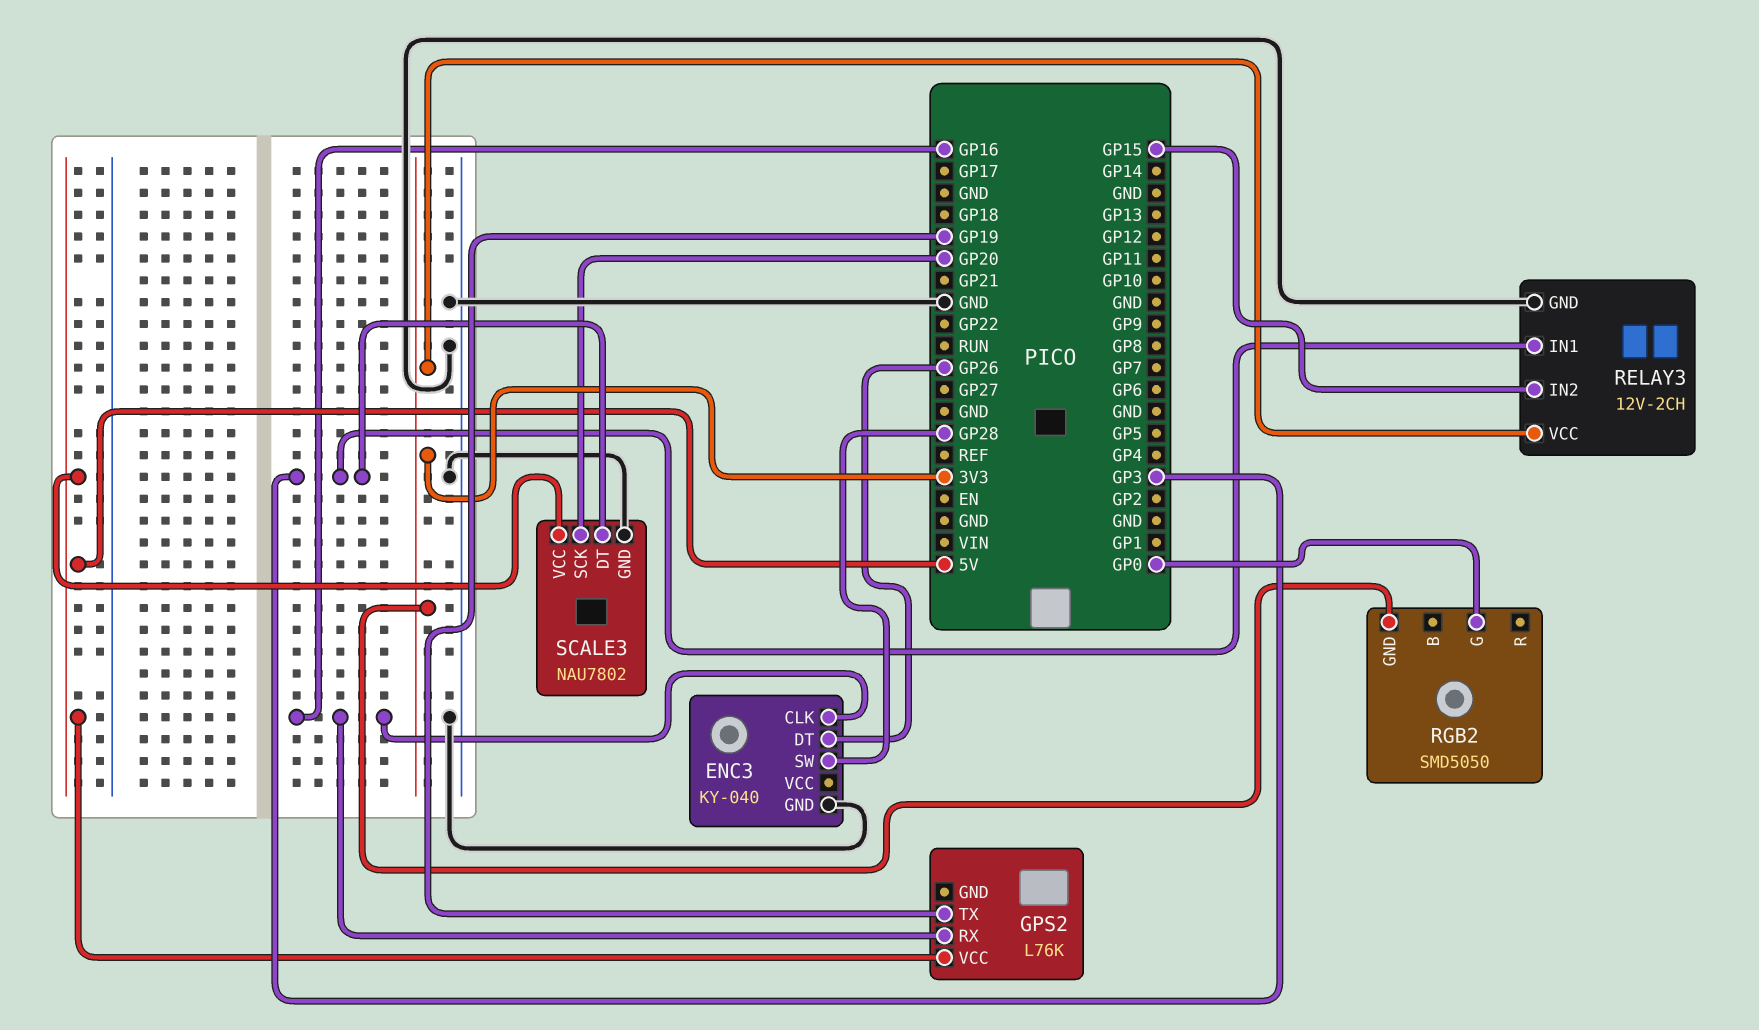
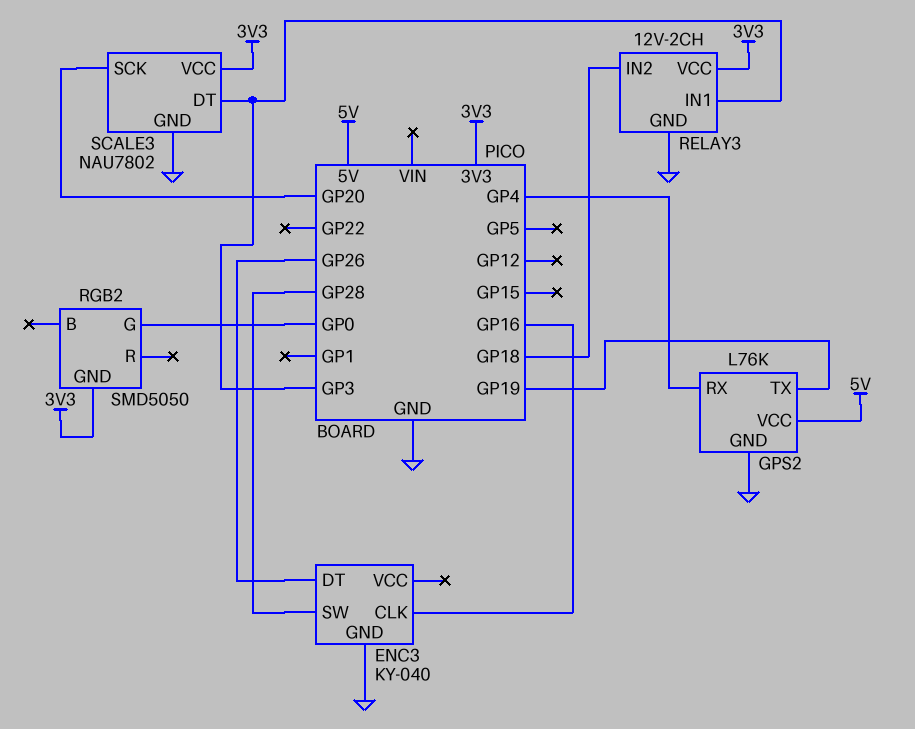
GPS2 pin GND: none -> GND
GPS2 pin RX: GP16 -> GP4
RELAY3 pin IN2: GP15 -> GP18
SCALE3 pin VCC: 5V -> 3V3

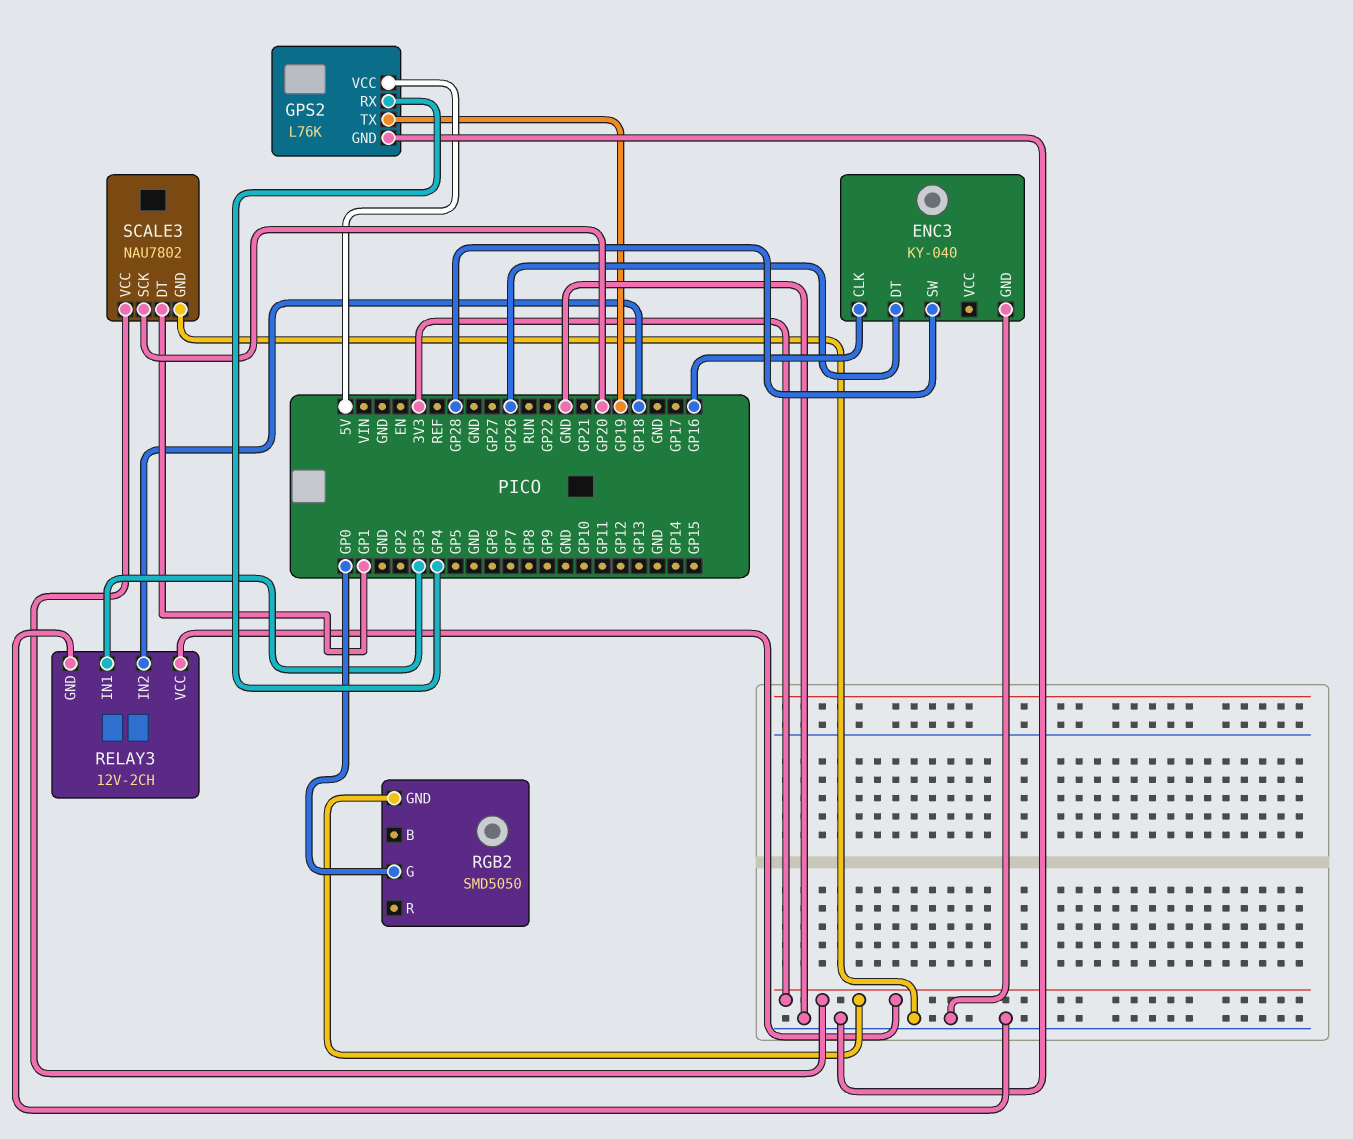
SCALE3 pin DT: GP3 -> GP1

